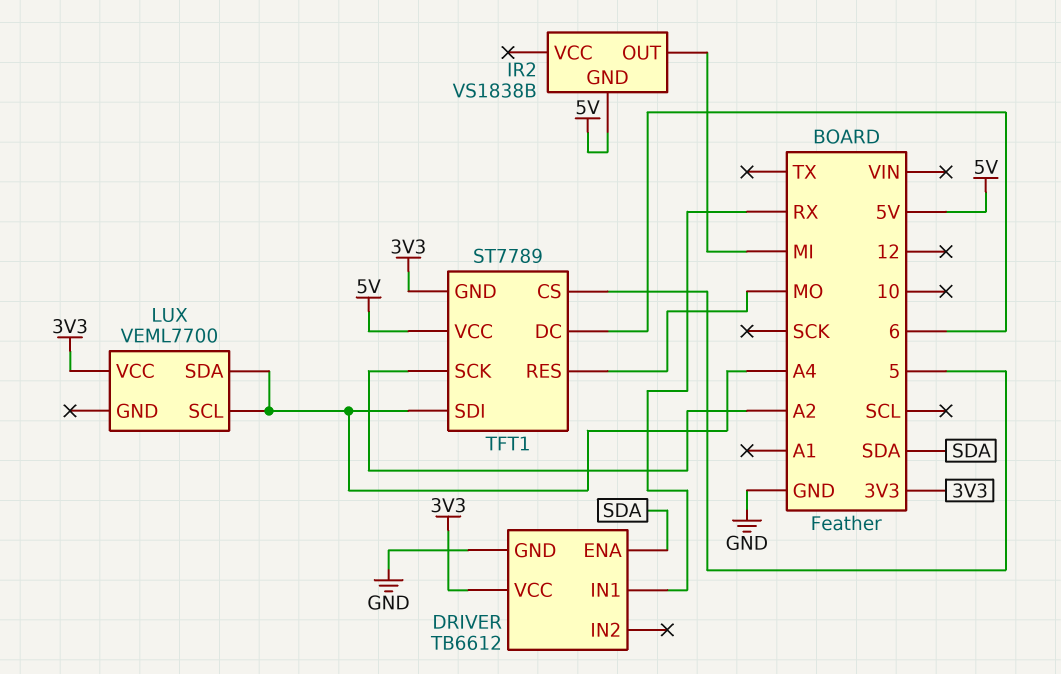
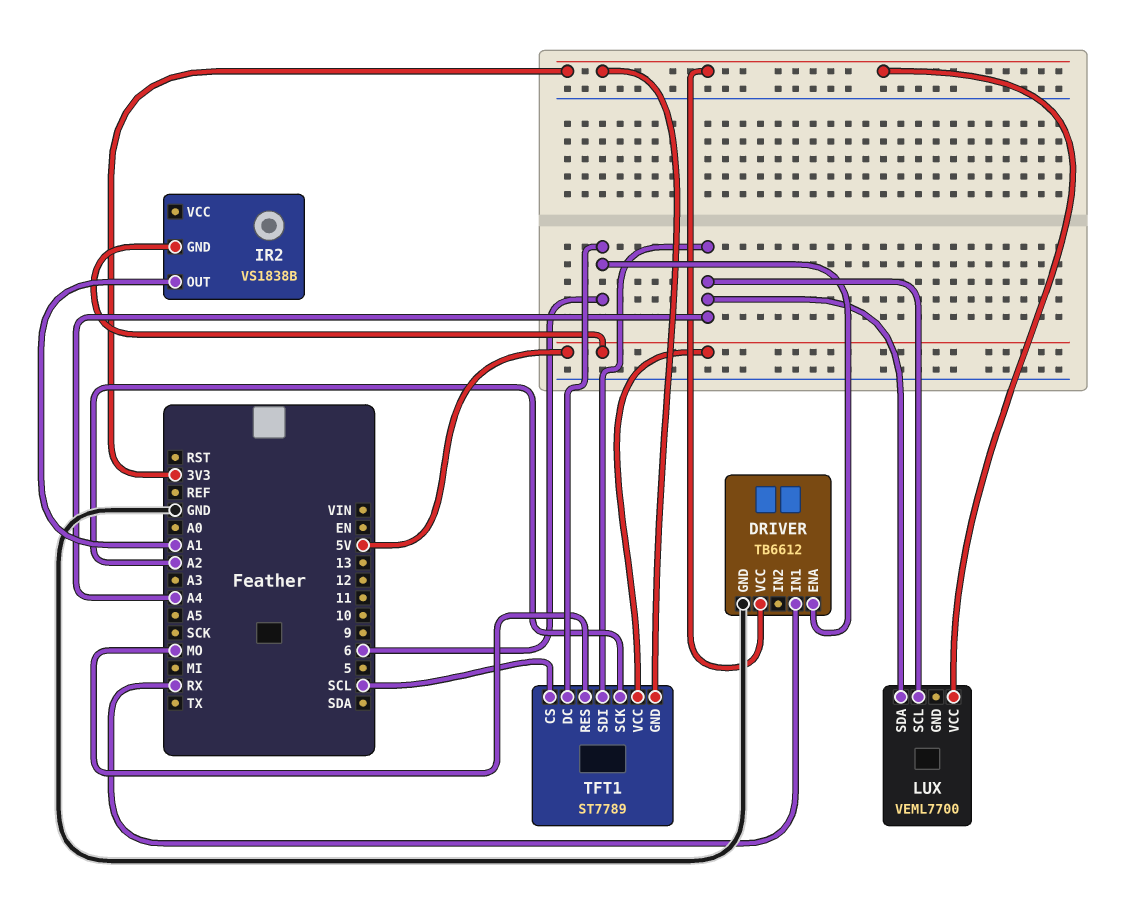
DRIVER pin ENA: SDA -> 6
IR2 pin OUT: MI -> A1
TFT1 pin CS: 5 -> SCL

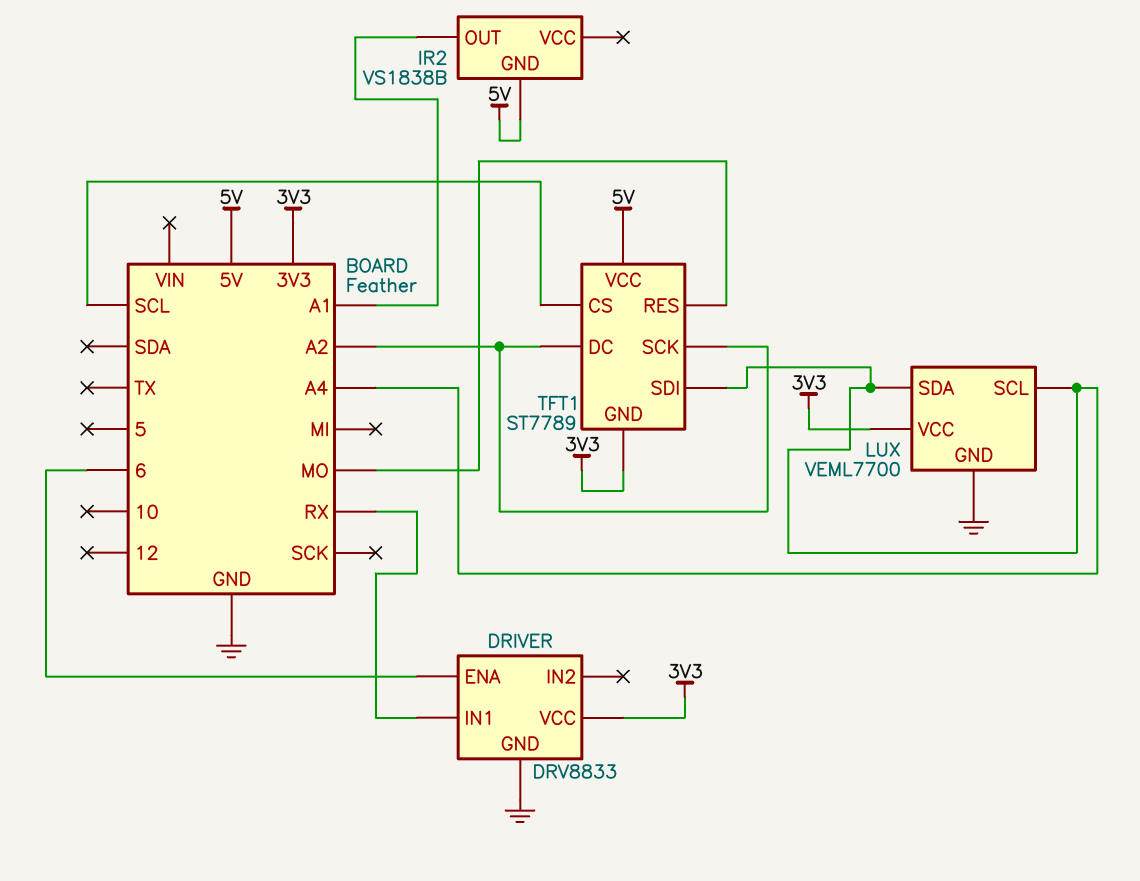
DRIVER: TB6612 -> DRV8833
LUX pin GND: none -> GND
TFT1 pin DC: 6 -> A2

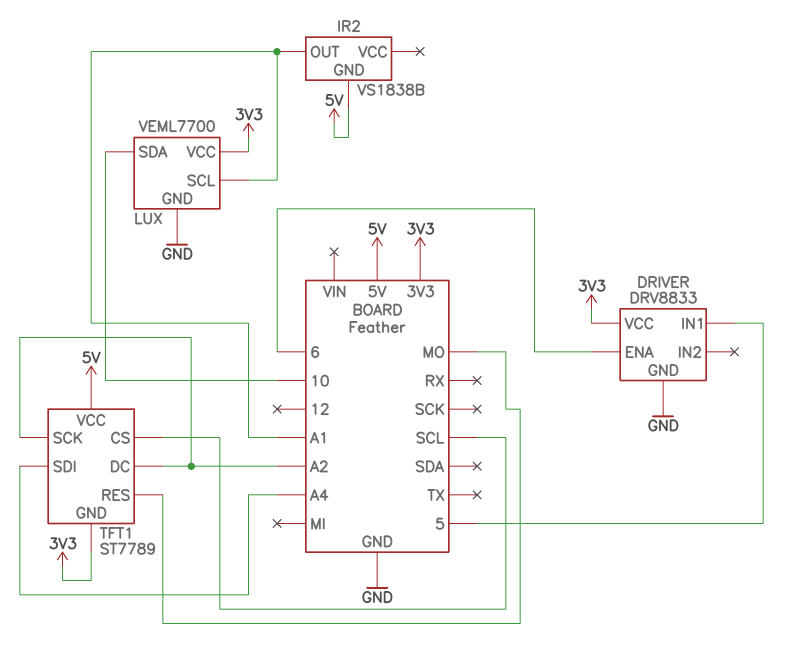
DRIVER pin IN1: RX -> 5
LUX pin SCL: A4 -> A1
LUX pin SDA: A4 -> 10

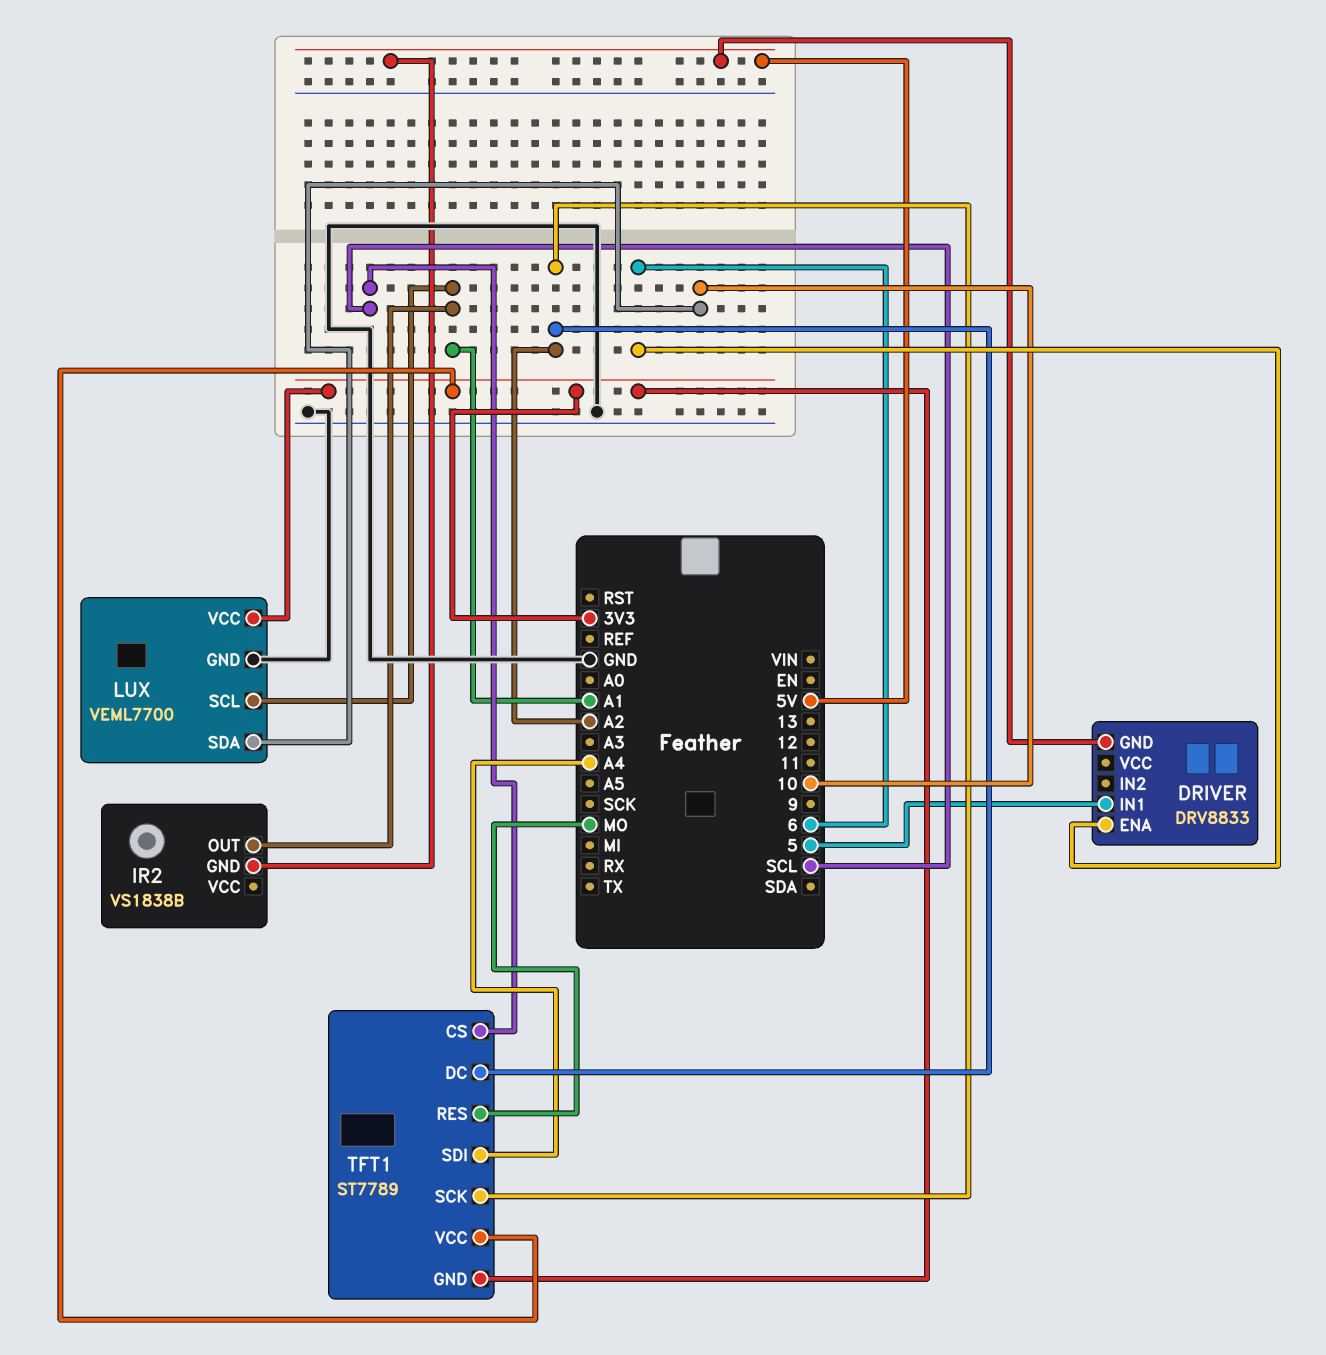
DRIVER pin GND: GND -> 5V
DRIVER pin VCC: 3V3 -> none
TFT1 pin VCC: 5V -> 3V3

